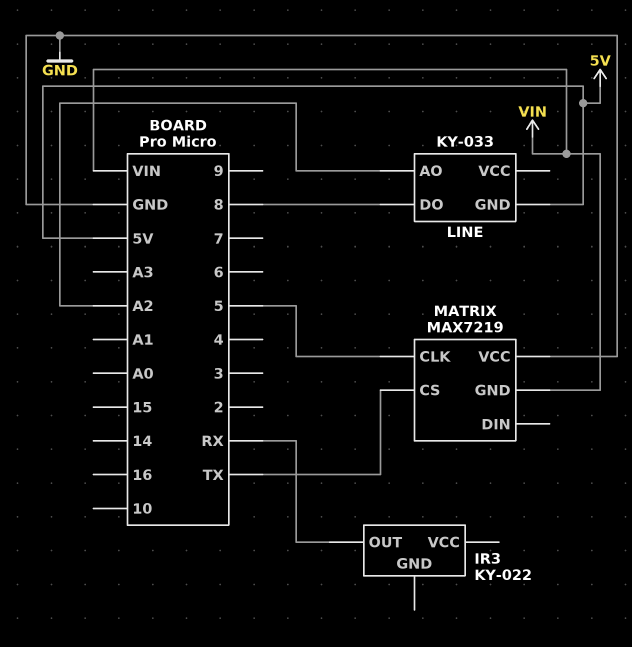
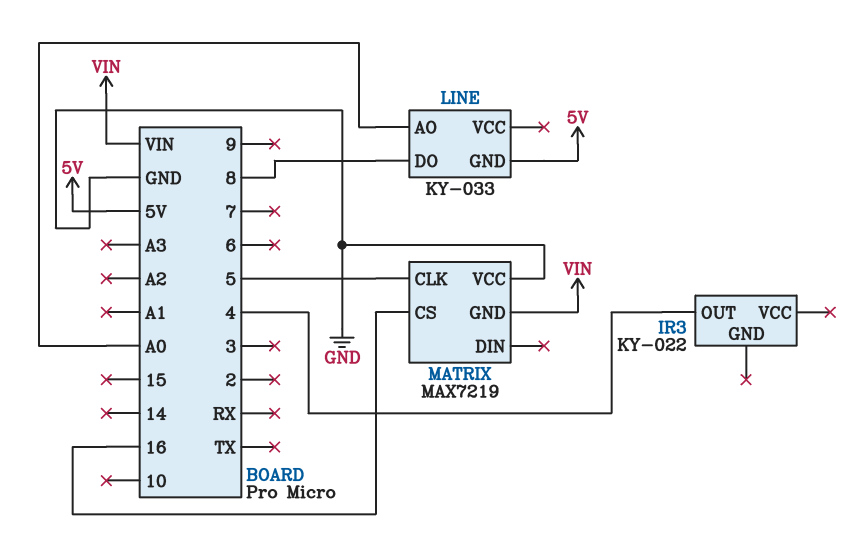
IR3 pin OUT: RX -> 4
LINE pin AO: A2 -> A0
MATRIX pin CS: TX -> 16

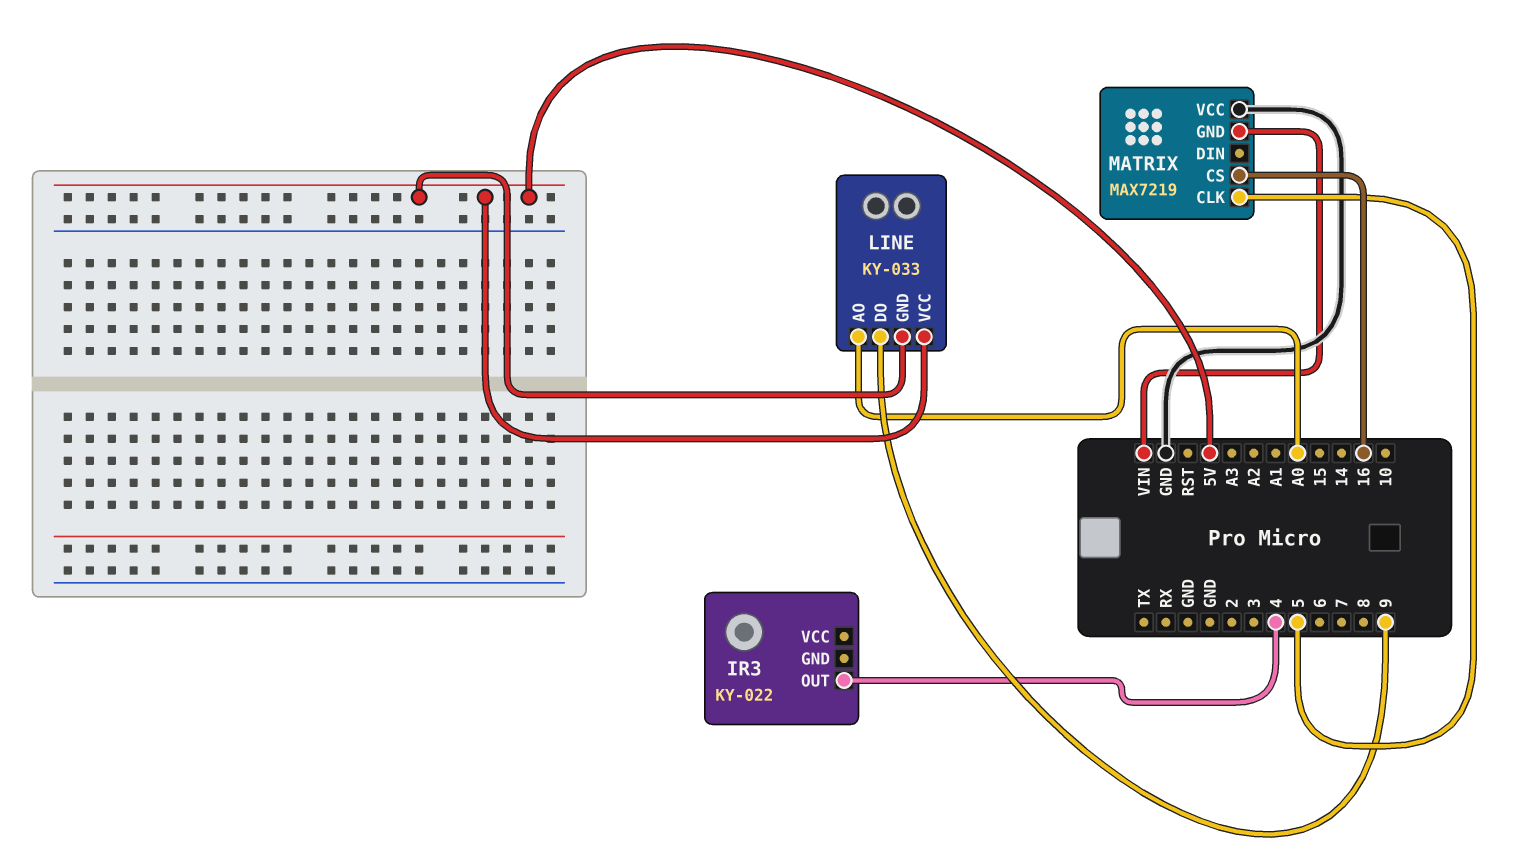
LINE pin DO: 8 -> 9
LINE pin VCC: none -> 5V

